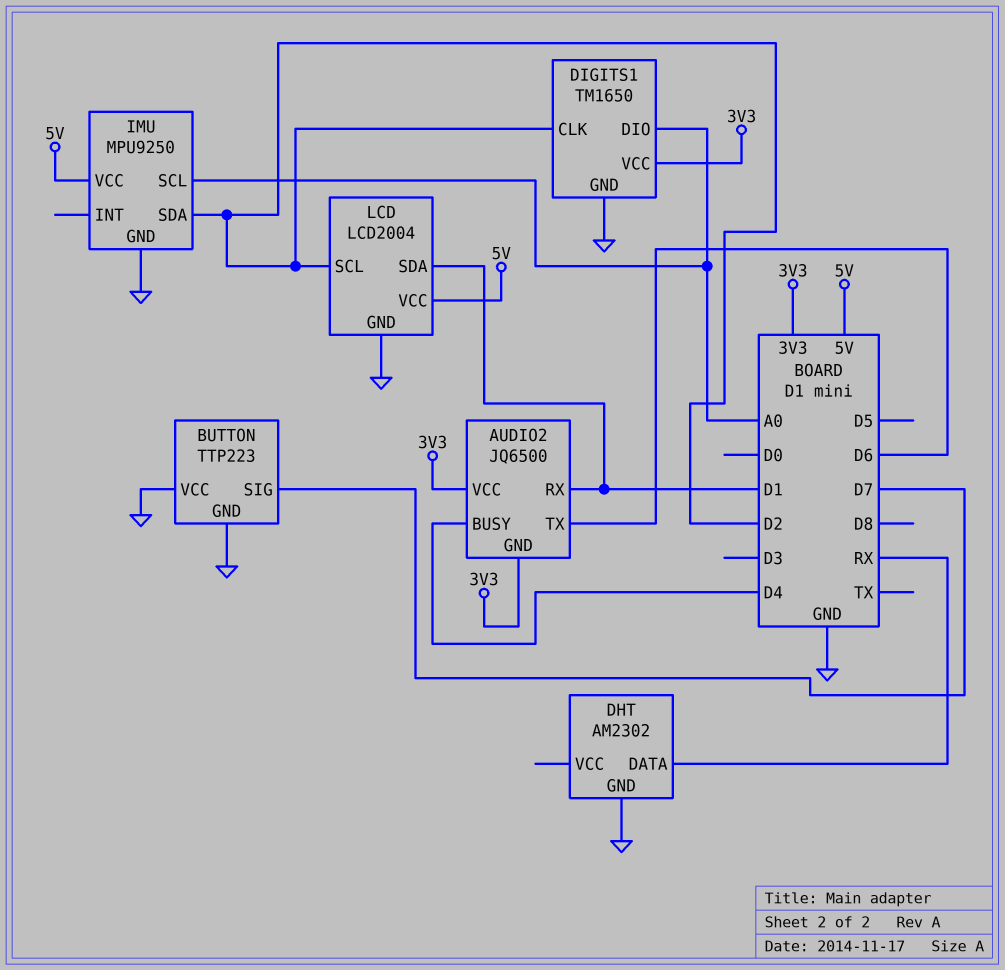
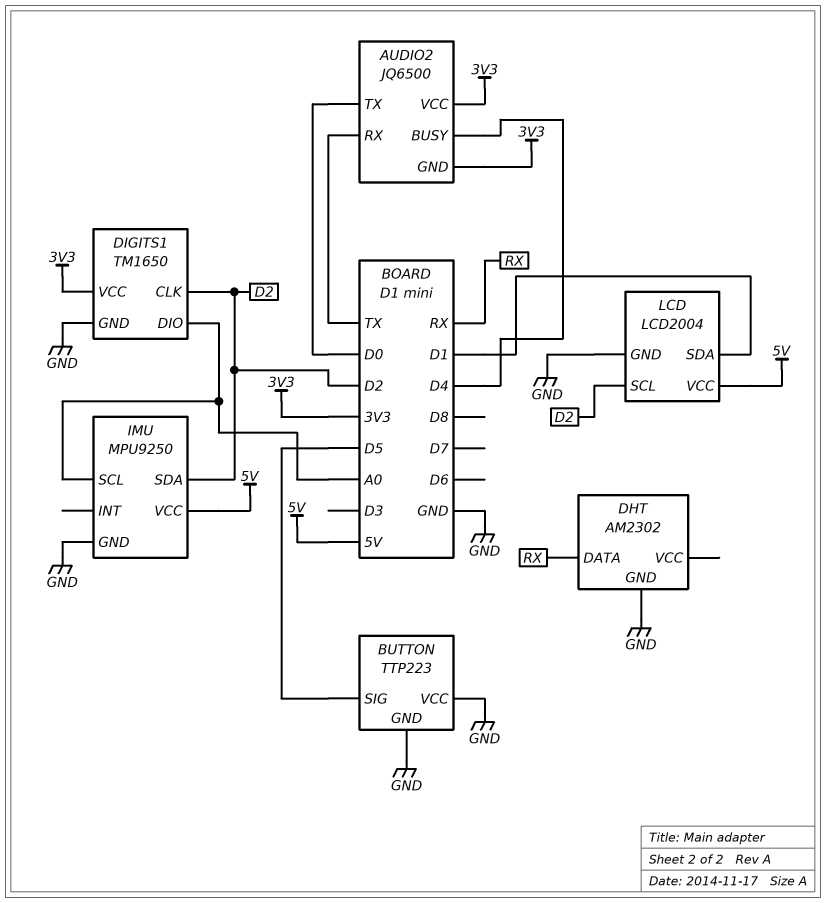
AUDIO2 pin RX: D1 -> TX
AUDIO2 pin TX: D6 -> D0
BUTTON pin SIG: D7 -> D5

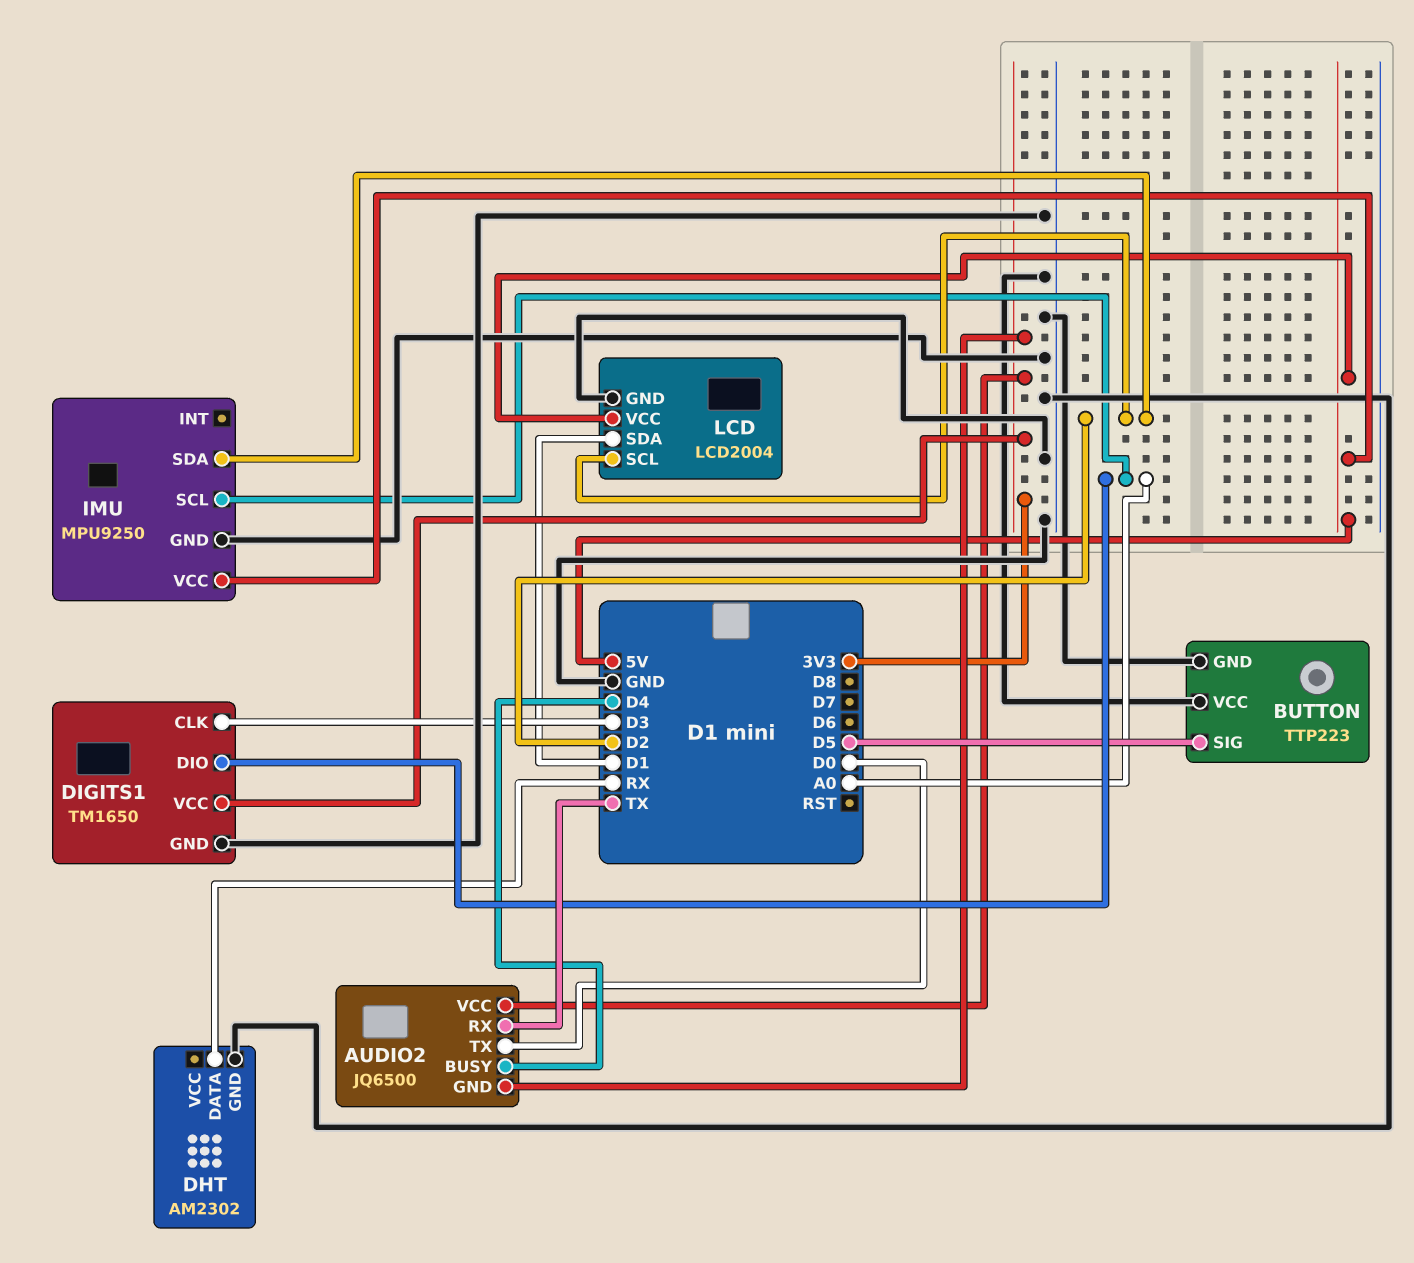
DIGITS1 pin CLK: D2 -> D3

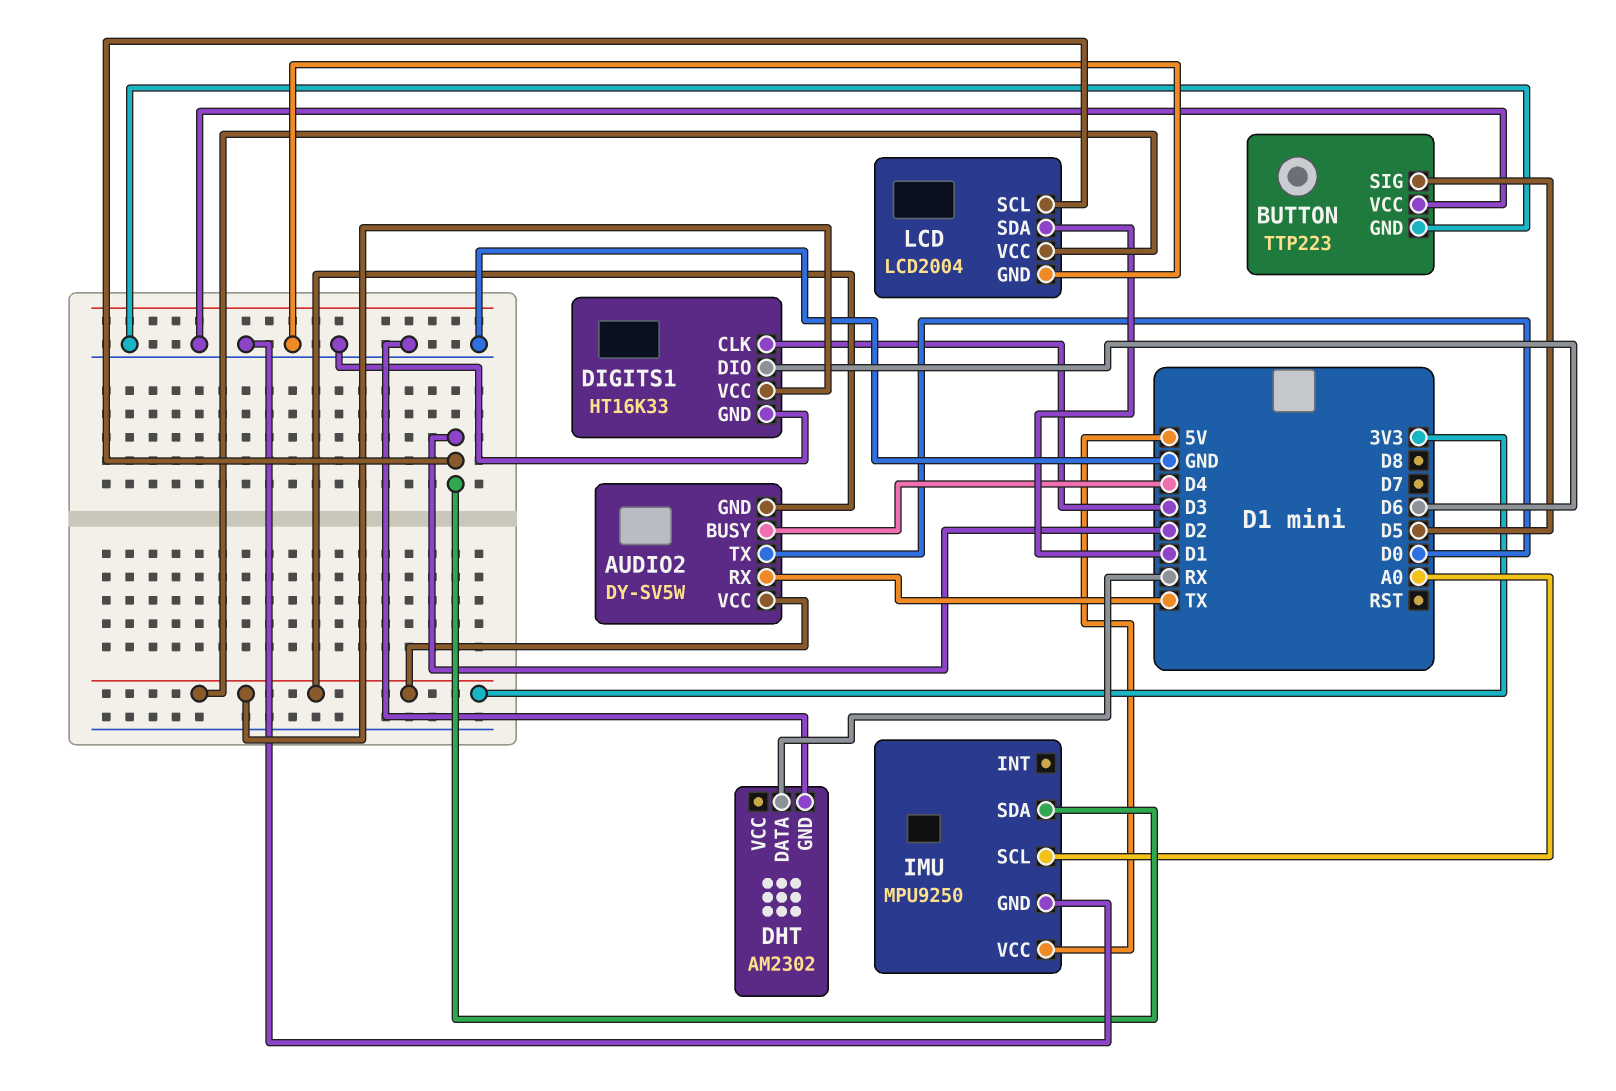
AUDIO2: JQ6500 -> DY-SV5W
DIGITS1: TM1650 -> HT16K33
DIGITS1 pin DIO: A0 -> D6
LCD pin VCC: 5V -> 3V3

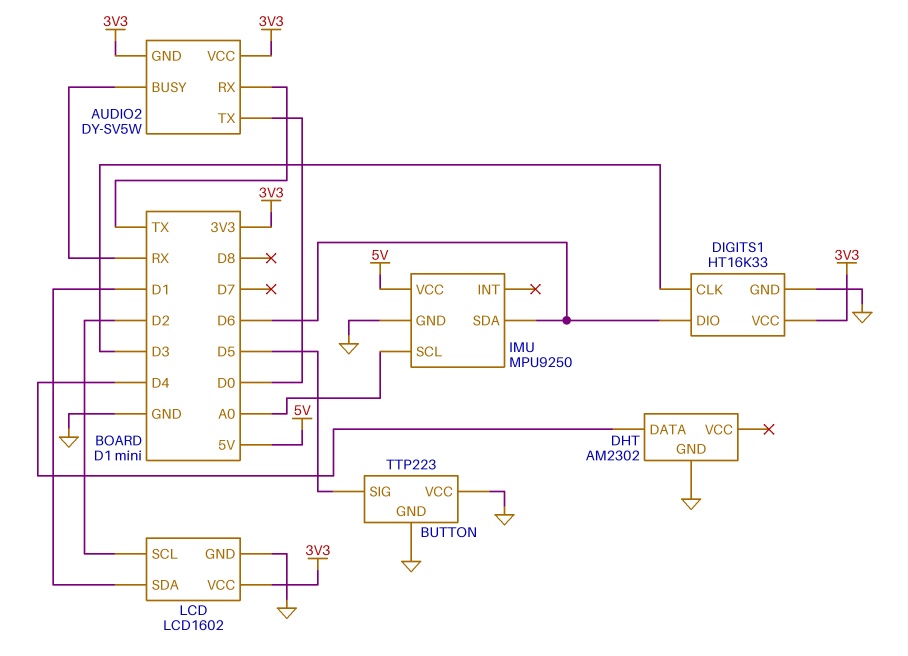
AUDIO2 pin BUSY: D4 -> RX
DHT pin DATA: RX -> D4
IMU pin SDA: D2 -> D6
LCD: LCD2004 -> LCD1602

